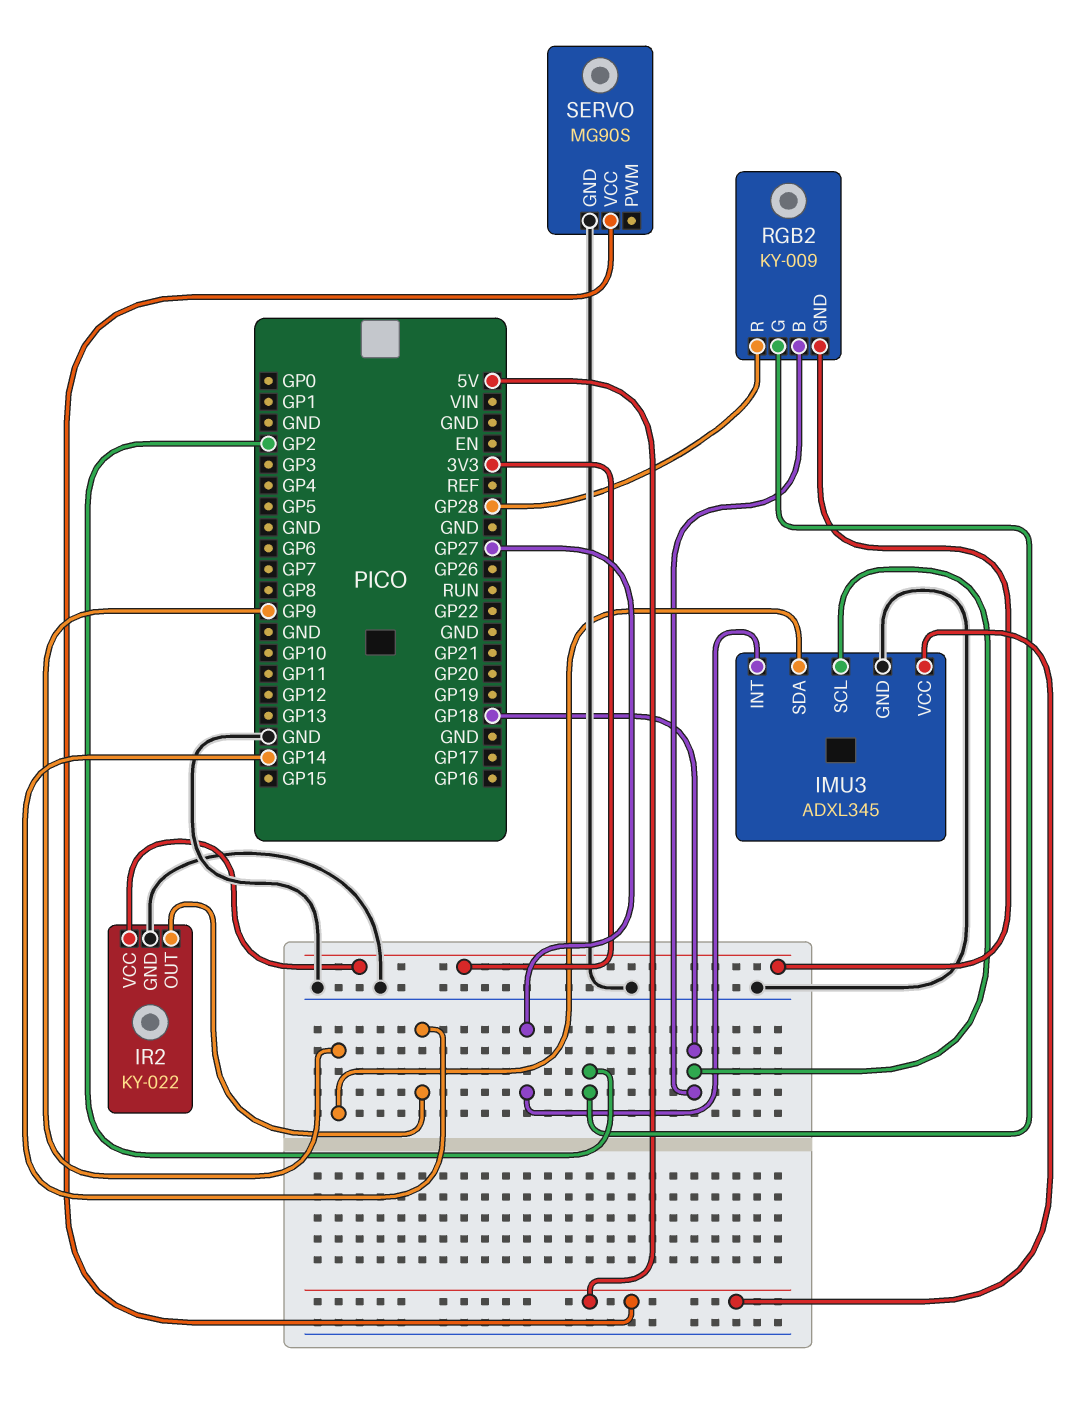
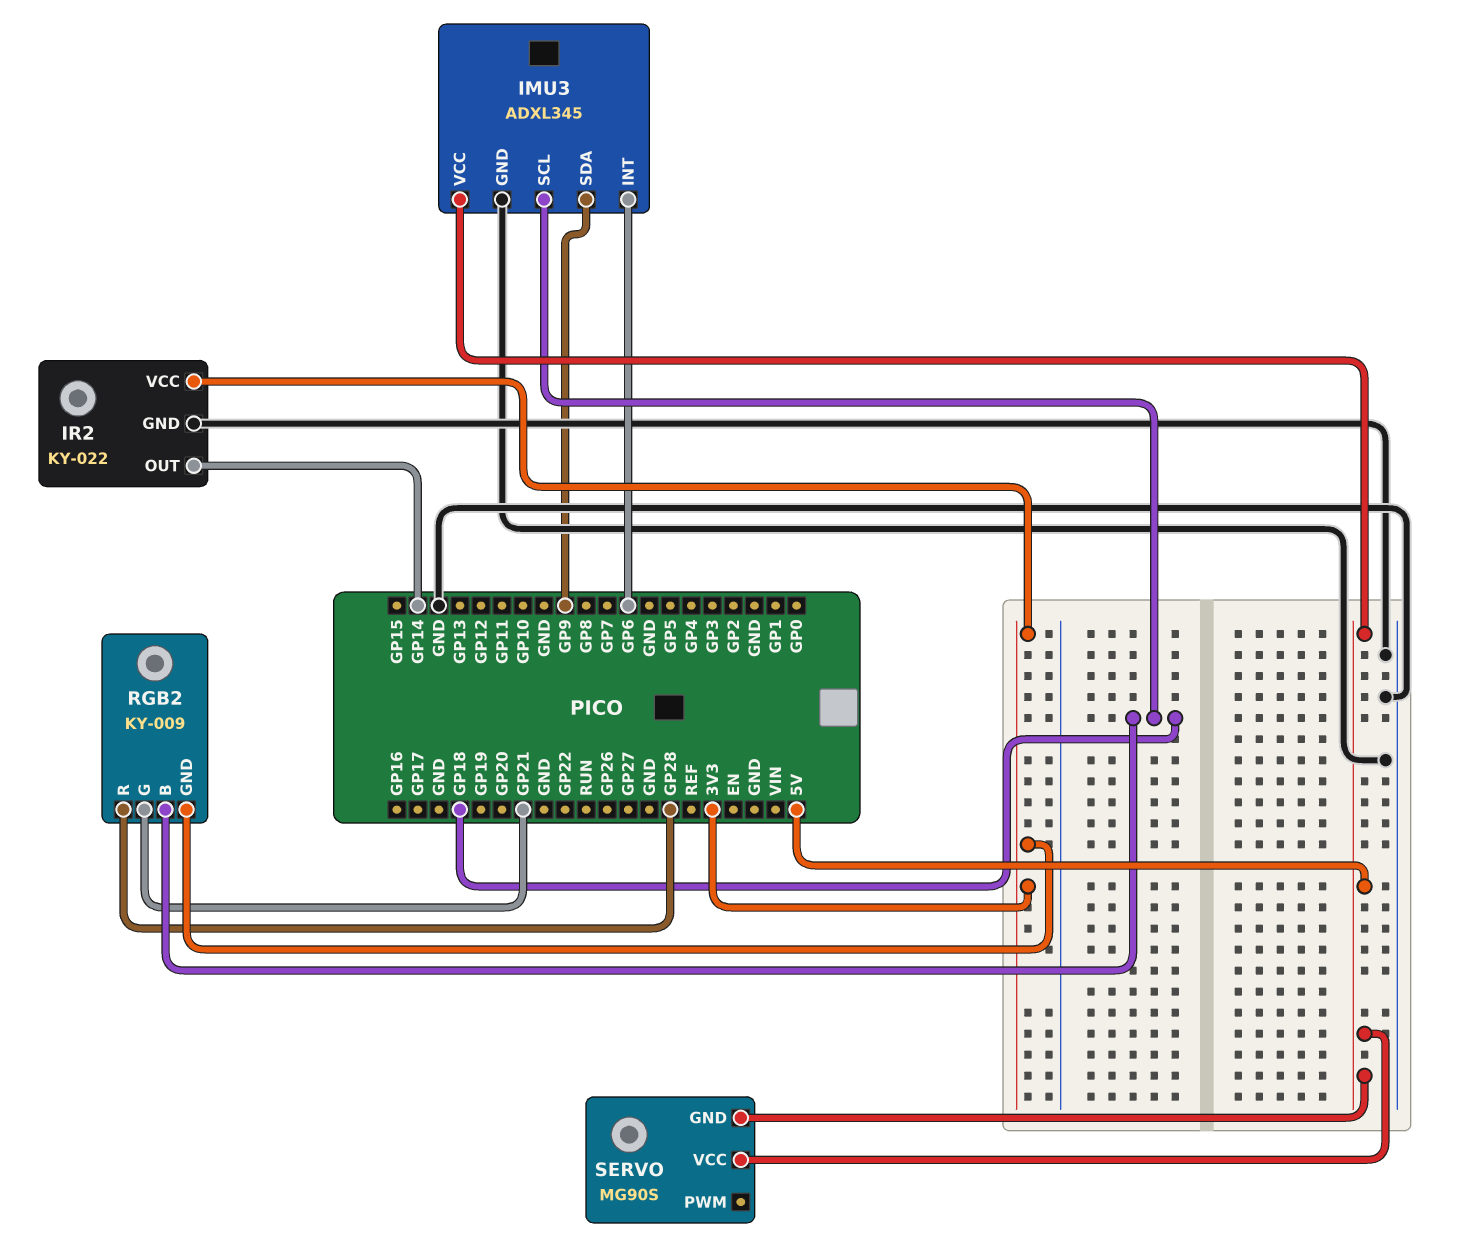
IMU3 pin INT: GP27 -> GP6
RGB2 pin G: GP2 -> GP21
SERVO pin GND: GND -> 5V

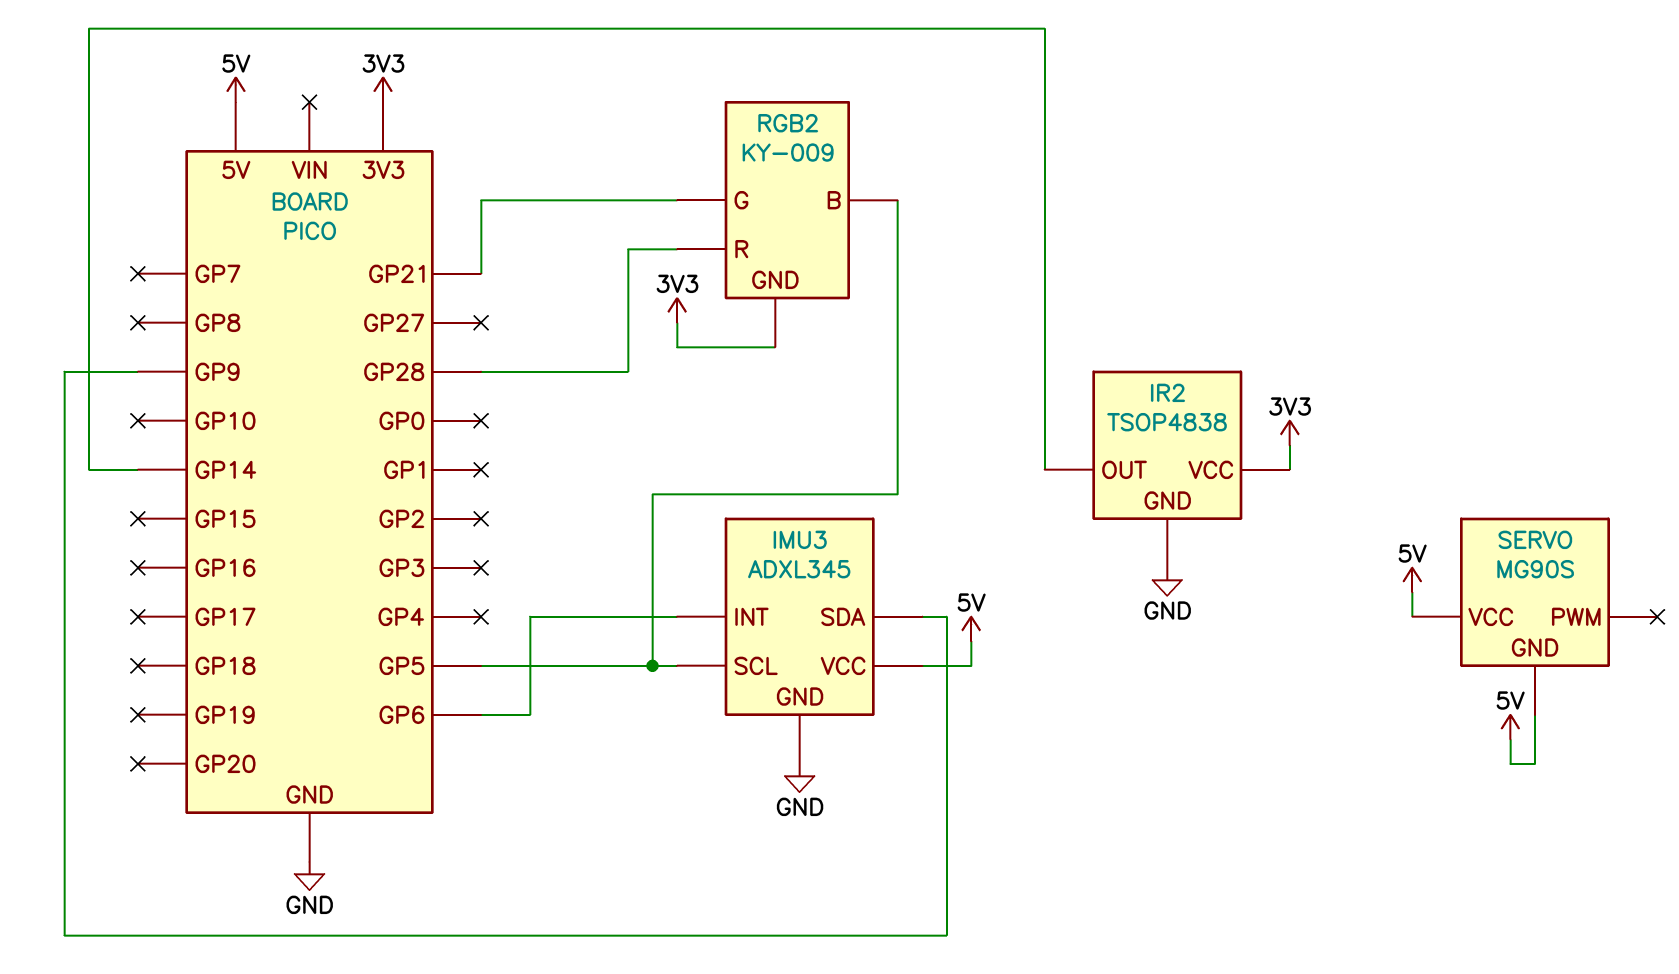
IMU3 pin SCL: GP18 -> GP5
IR2: KY-022 -> TSOP4838
RGB2 pin B: GP18 -> GP5

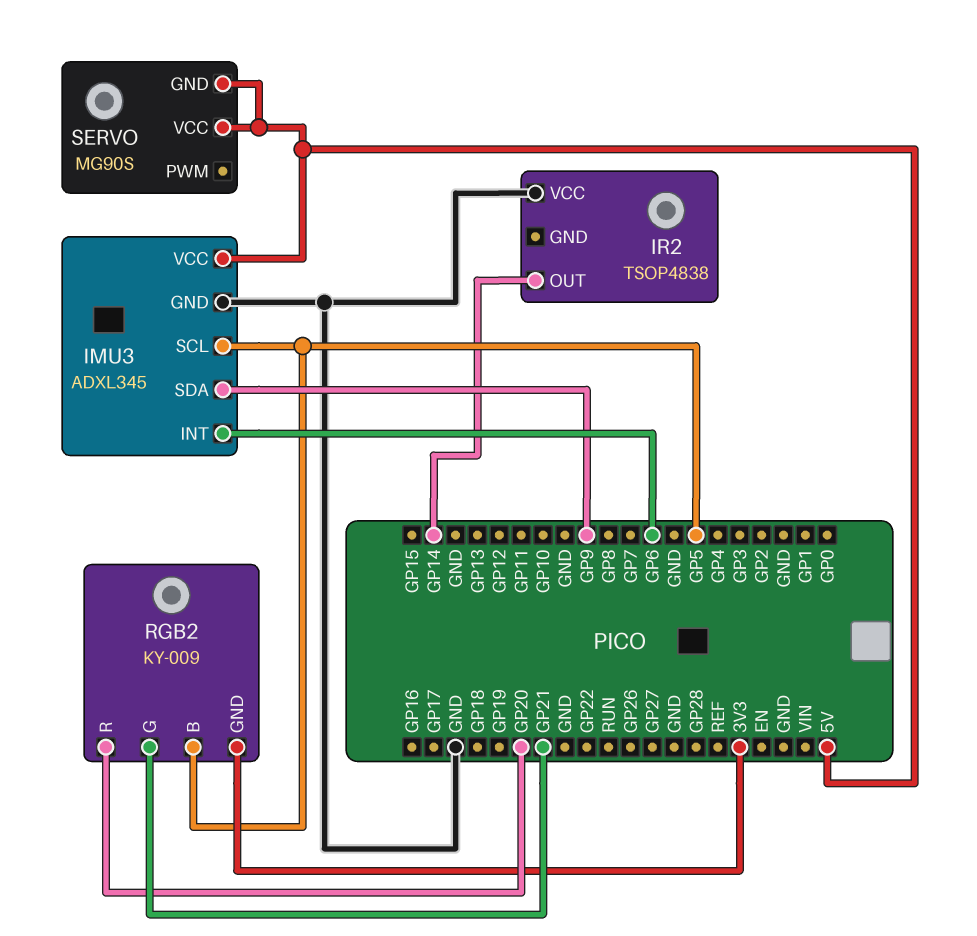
IR2 pin GND: GND -> none
IR2 pin VCC: 3V3 -> GND
RGB2 pin R: GP28 -> GP20

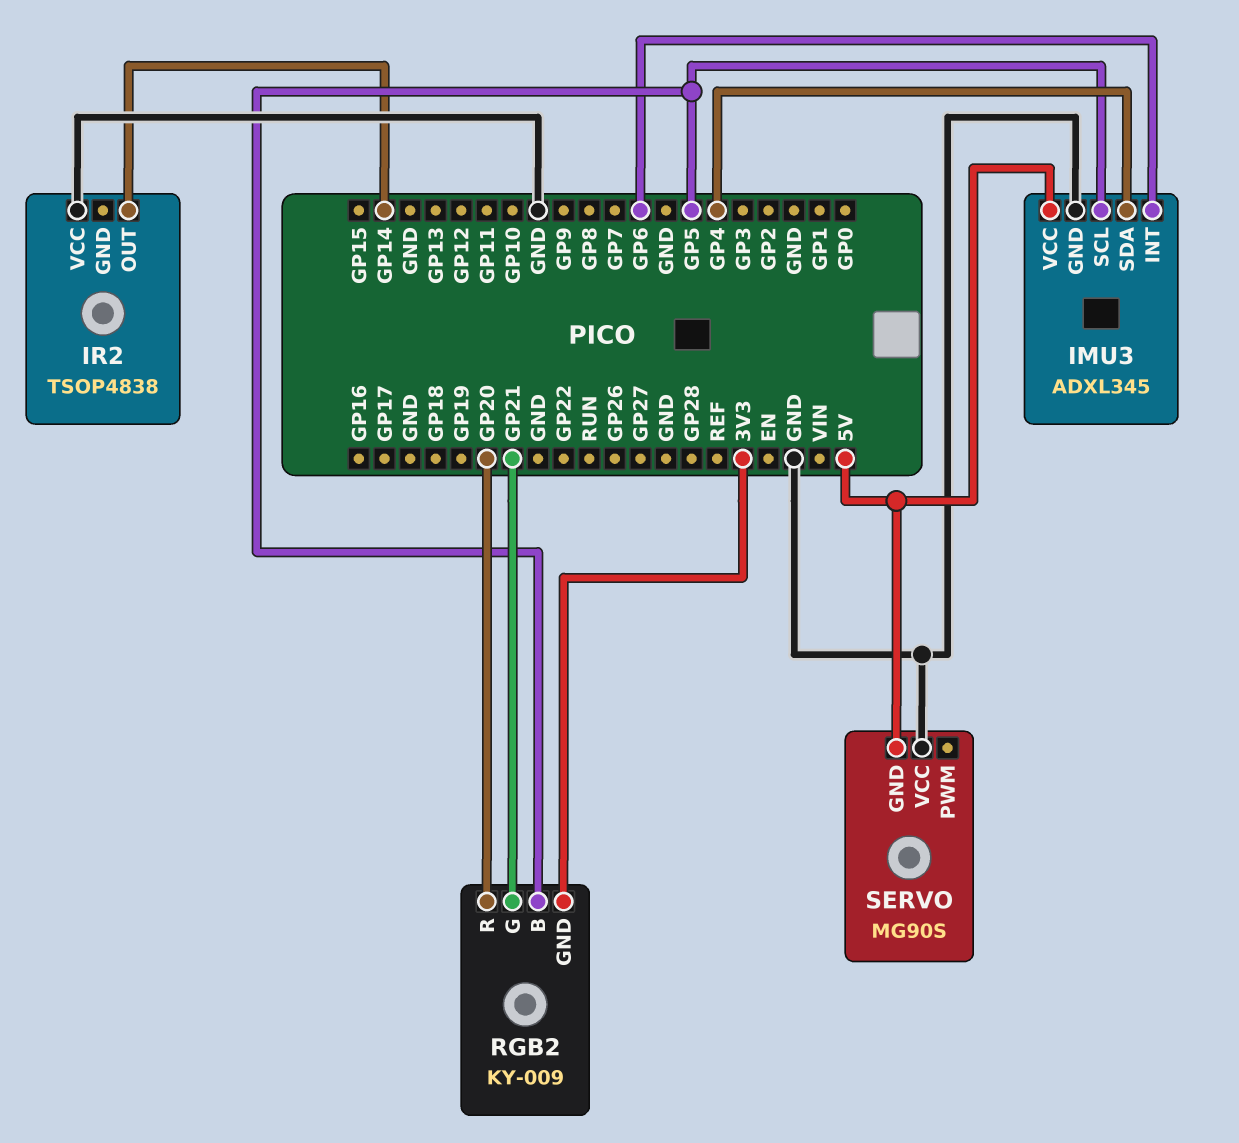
IMU3 pin SDA: GP9 -> GP4
SERVO pin VCC: 5V -> GND

